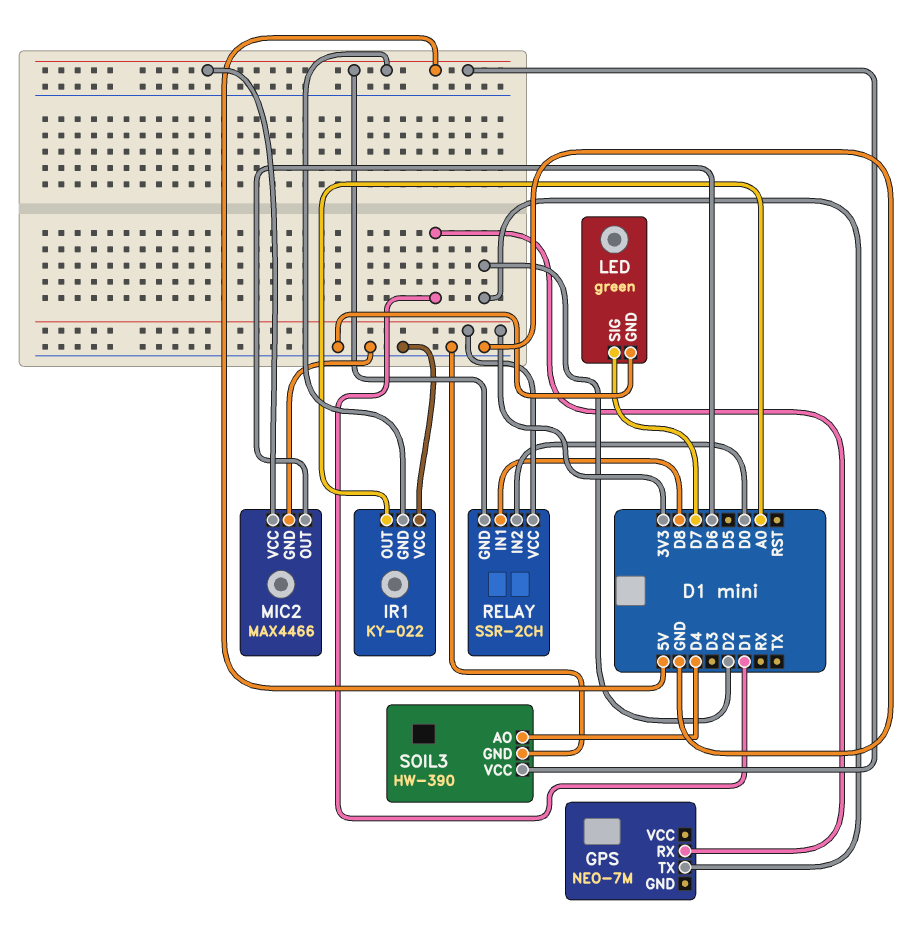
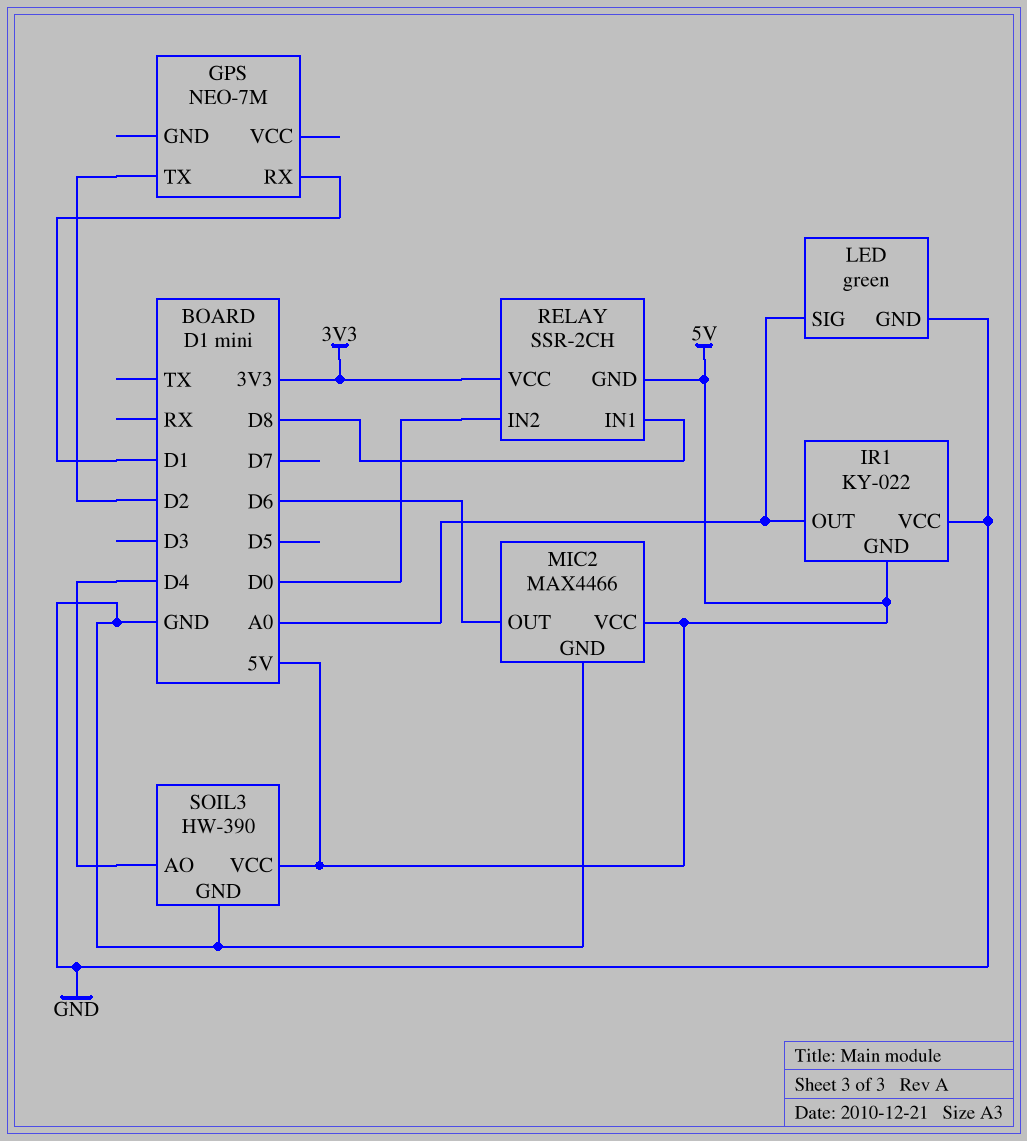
LED pin SIG: D7 -> A0

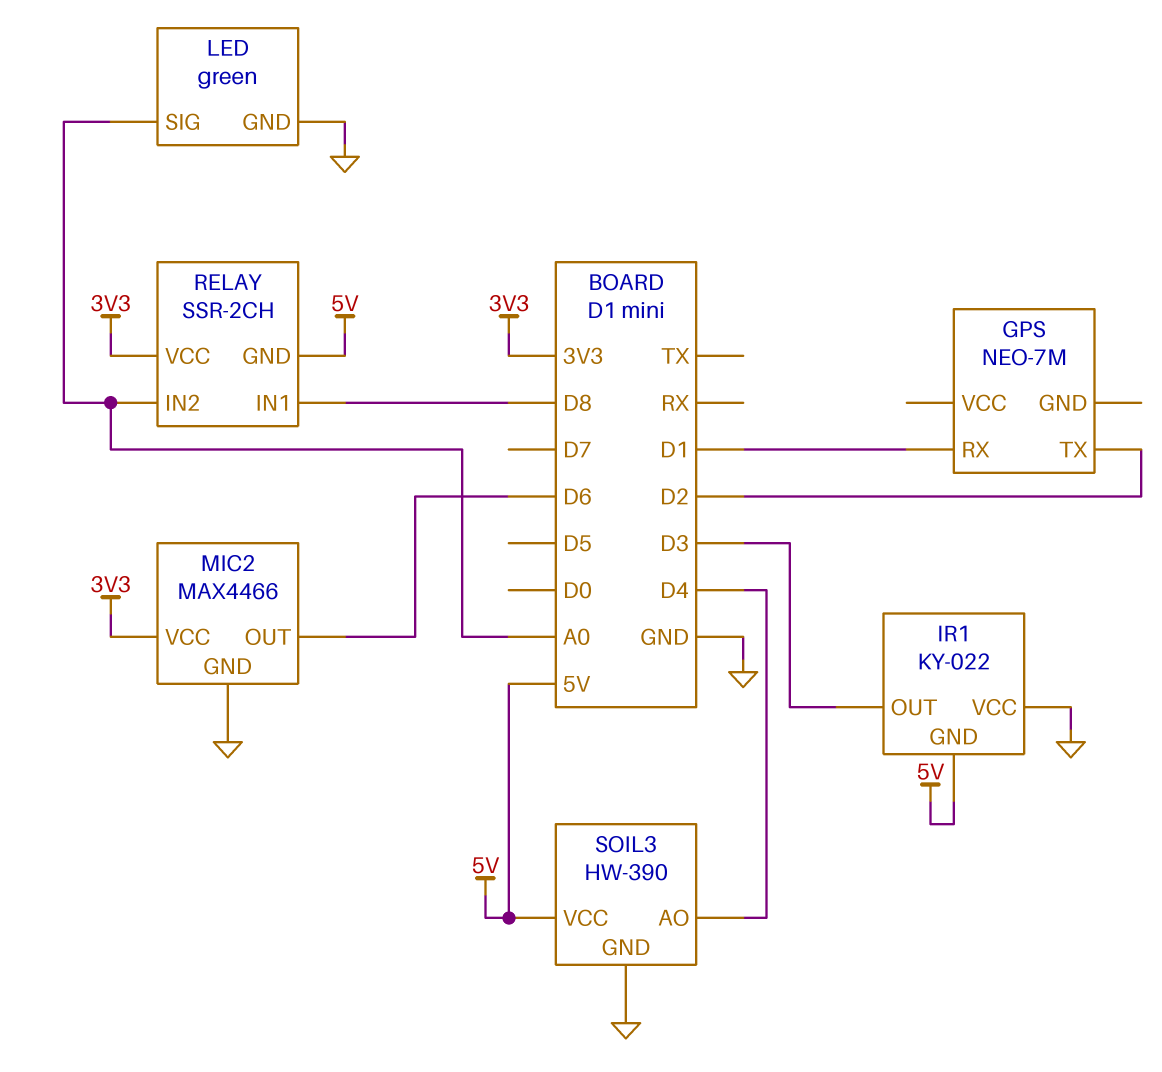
IR1 pin OUT: A0 -> D3
MIC2 pin VCC: 5V -> 3V3
RELAY pin IN2: D0 -> A0

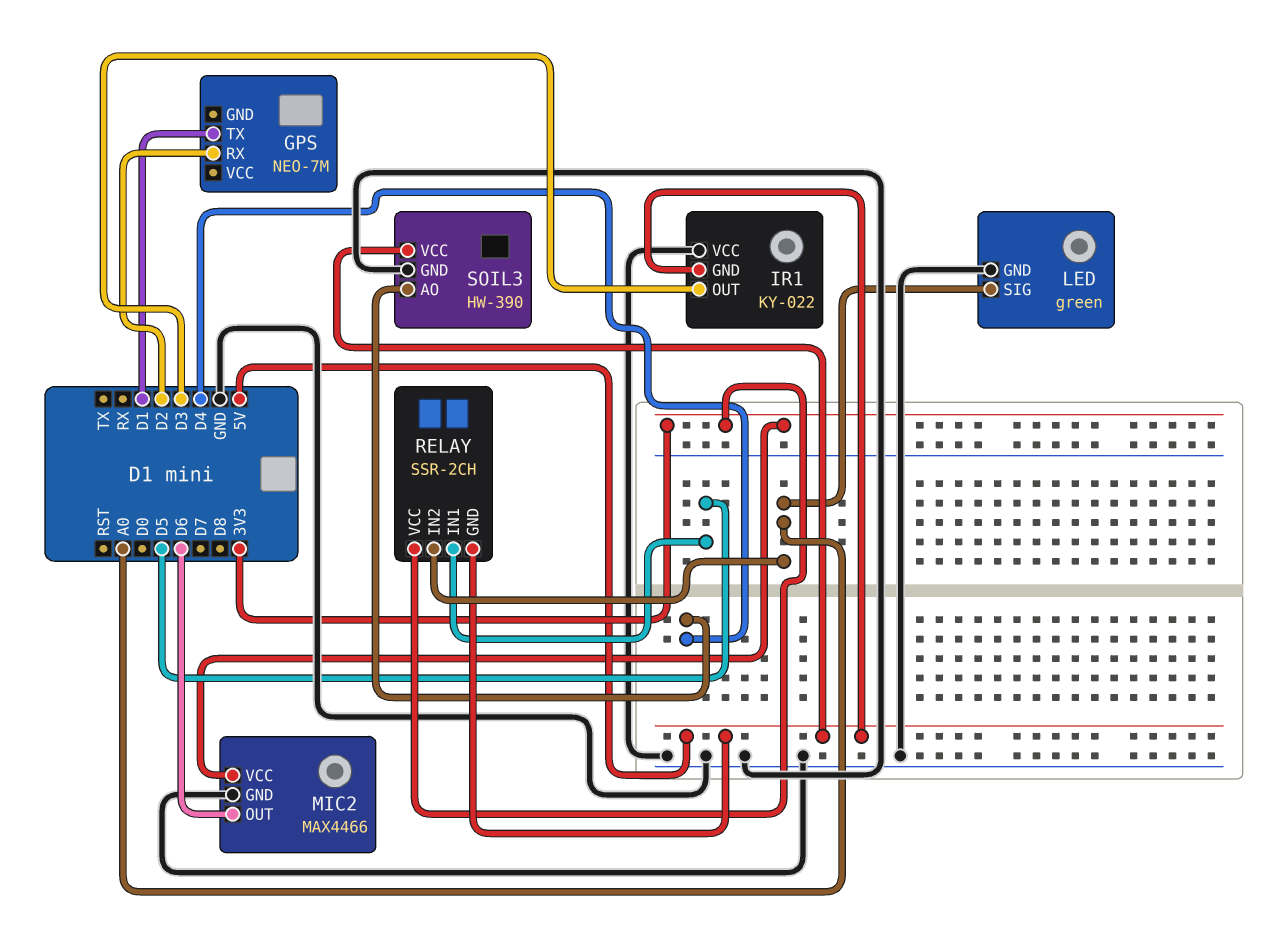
GPS pin RX: D1 -> D2
GPS pin TX: D2 -> D1
RELAY pin IN1: D8 -> D5

